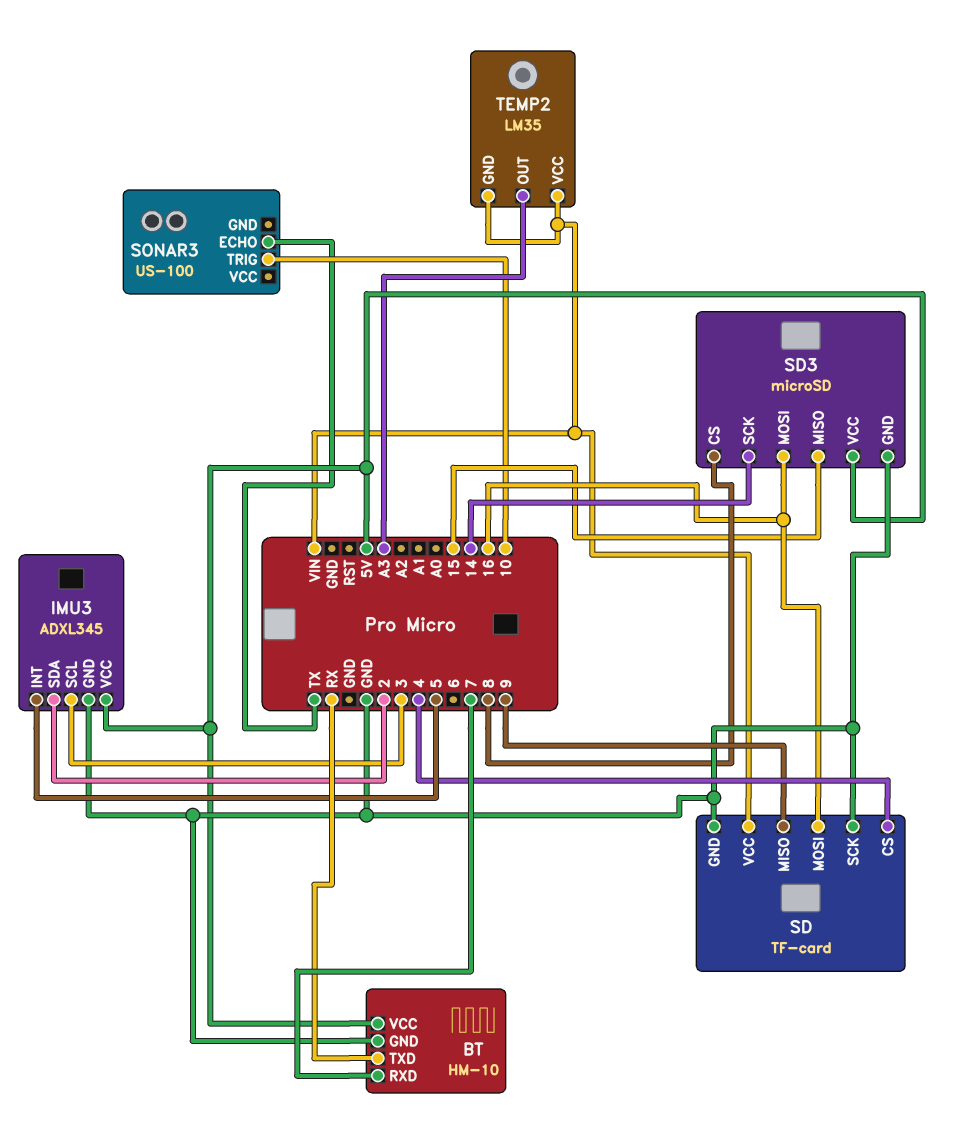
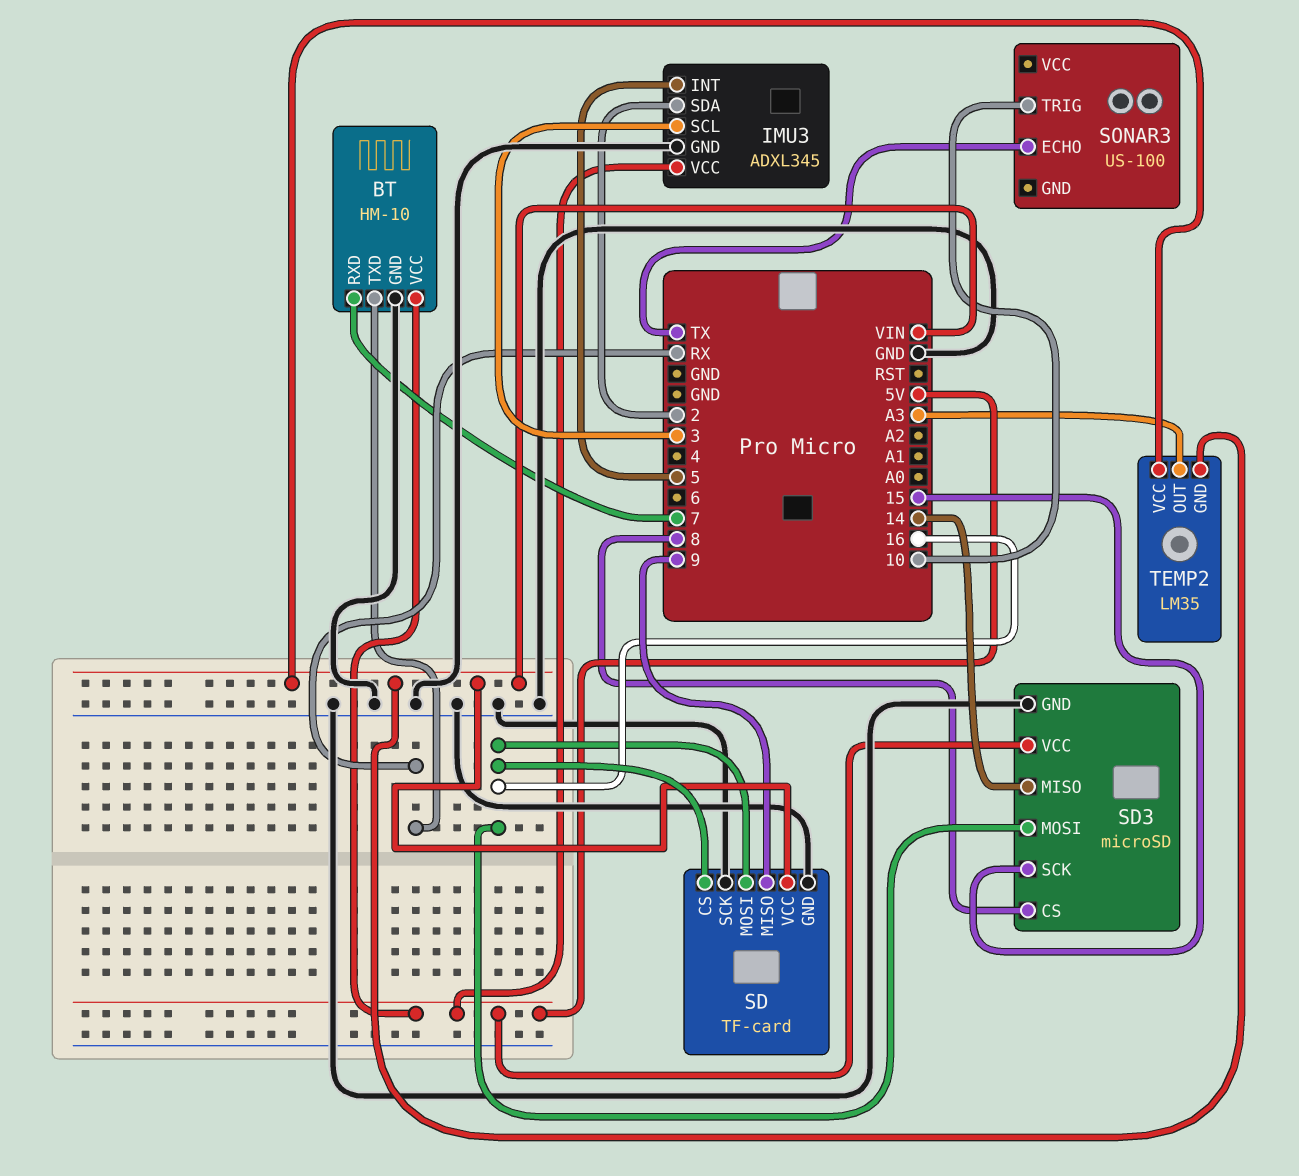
SD pin CS: 4 -> 16
SD3 pin MISO: 15 -> 14
SD3 pin SCK: 14 -> 15

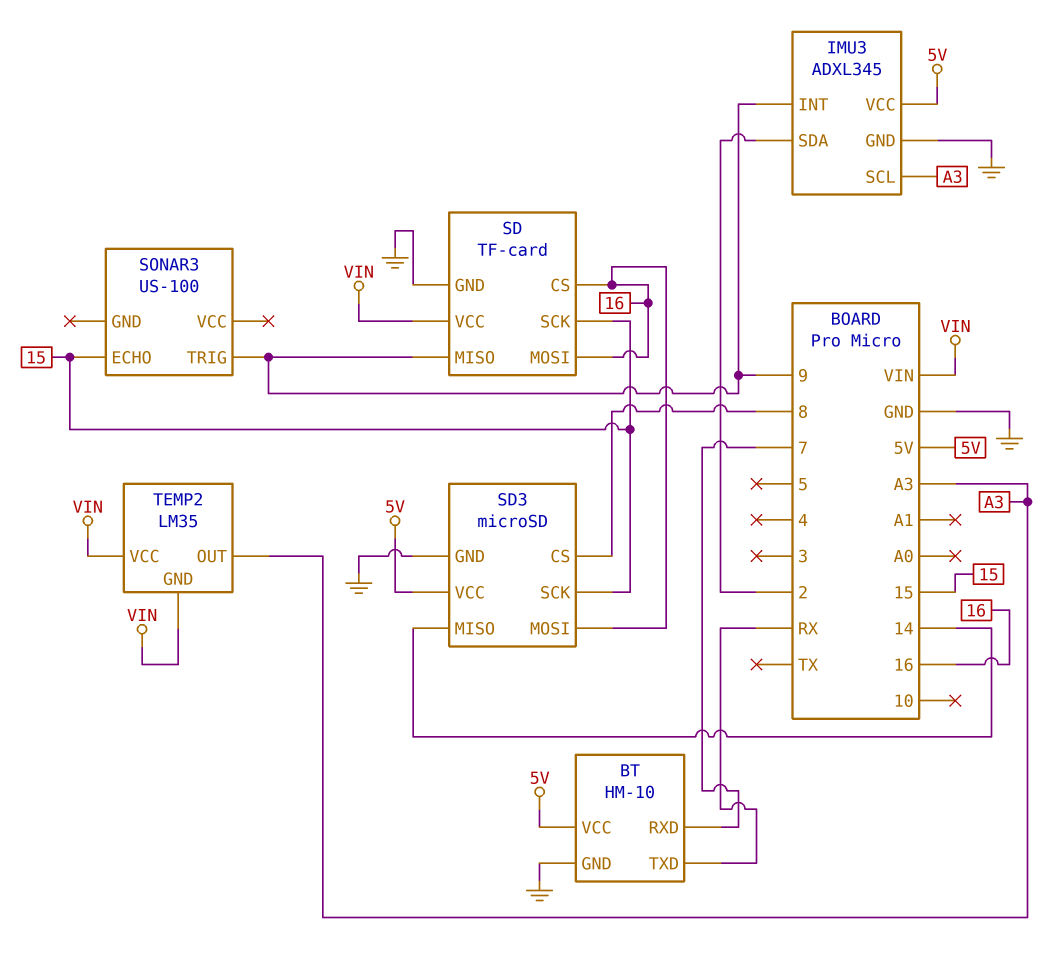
IMU3 pin INT: 5 -> 9
IMU3 pin SCL: 3 -> A3
SD pin SCK: GND -> 15
SONAR3 pin ECHO: TX -> 15
SONAR3 pin TRIG: 10 -> 9

